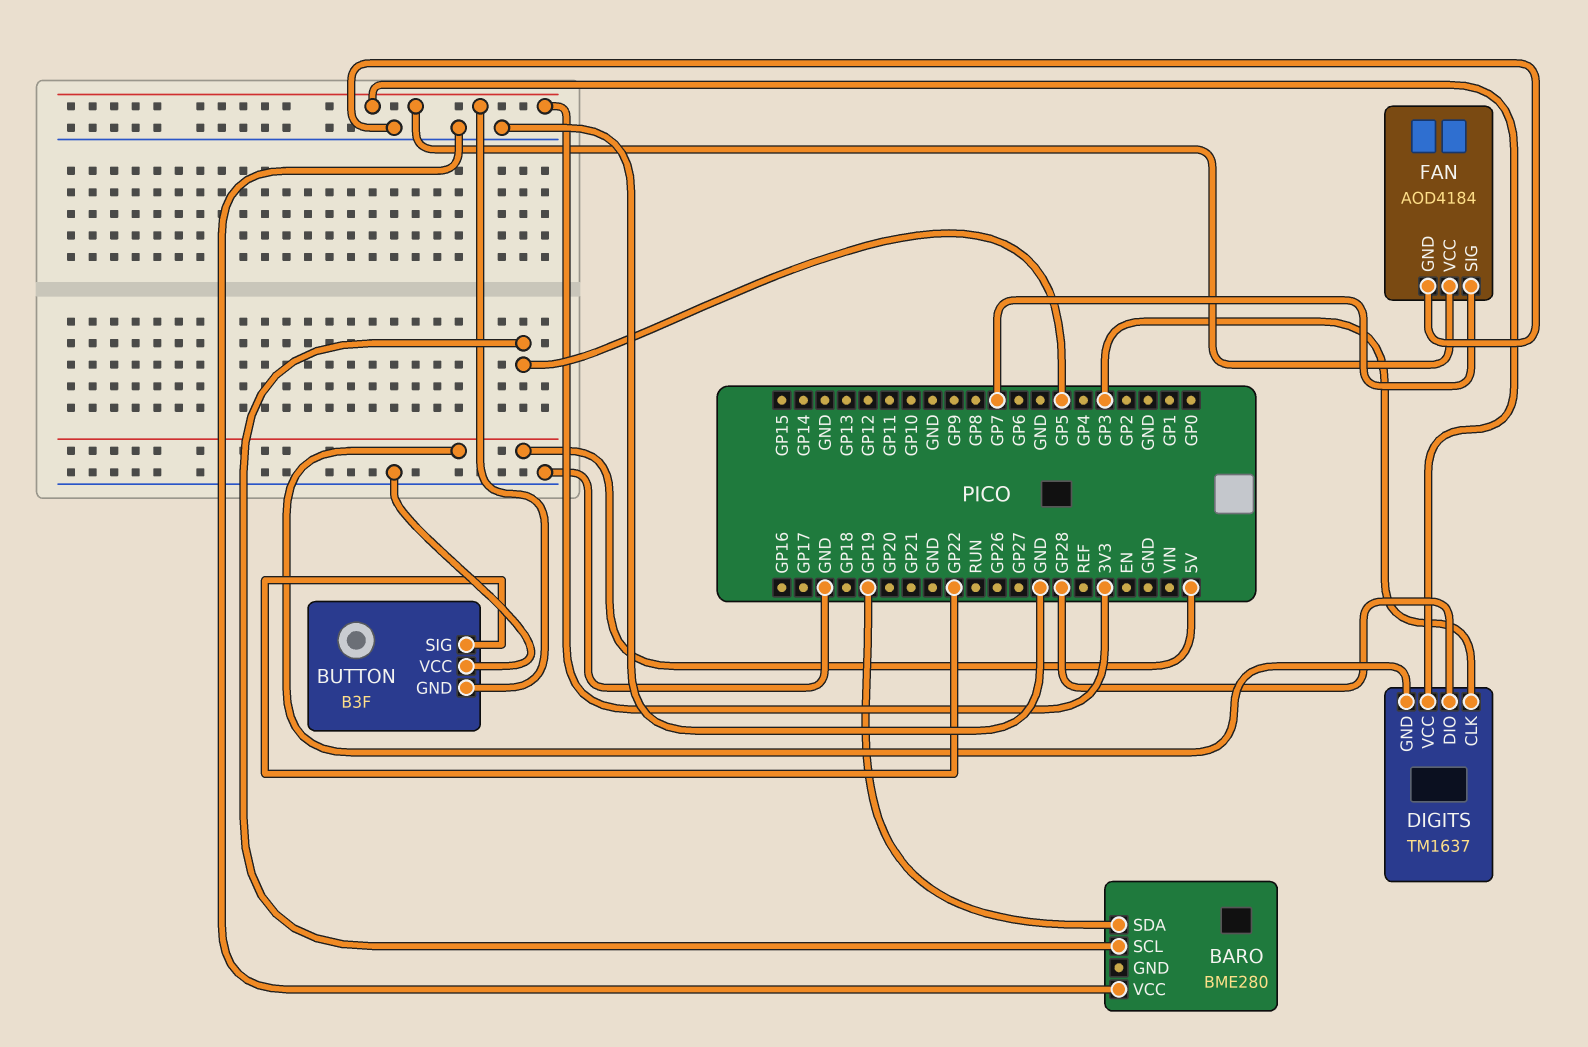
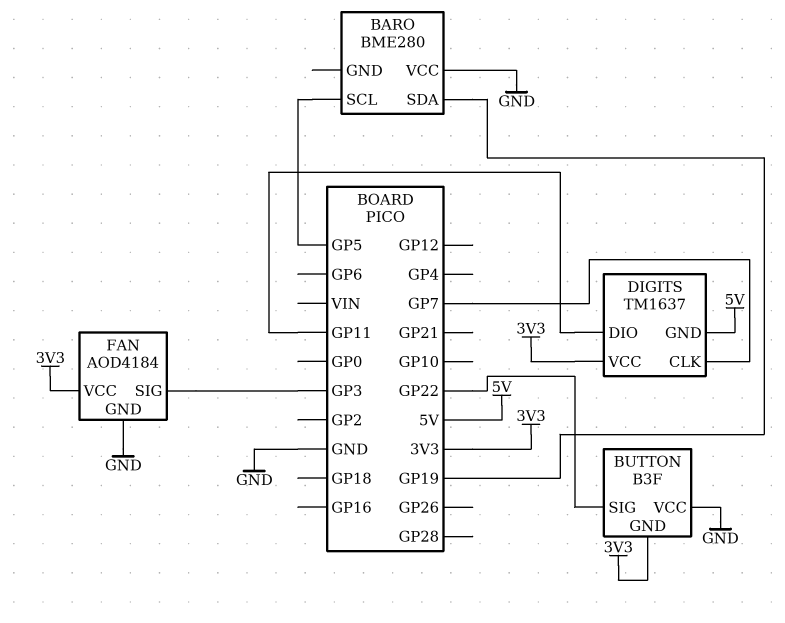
DIGITS pin CLK: GP3 -> GP7
DIGITS pin DIO: GP28 -> GP11
FAN pin SIG: GP7 -> GP3

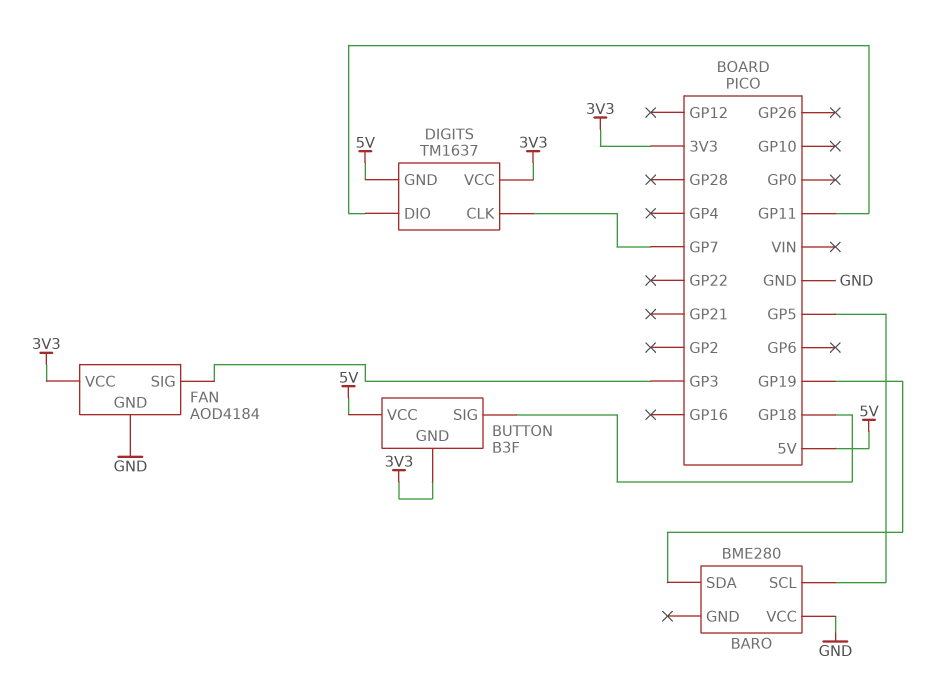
BUTTON pin SIG: GP22 -> GP18
BUTTON pin VCC: GND -> 5V

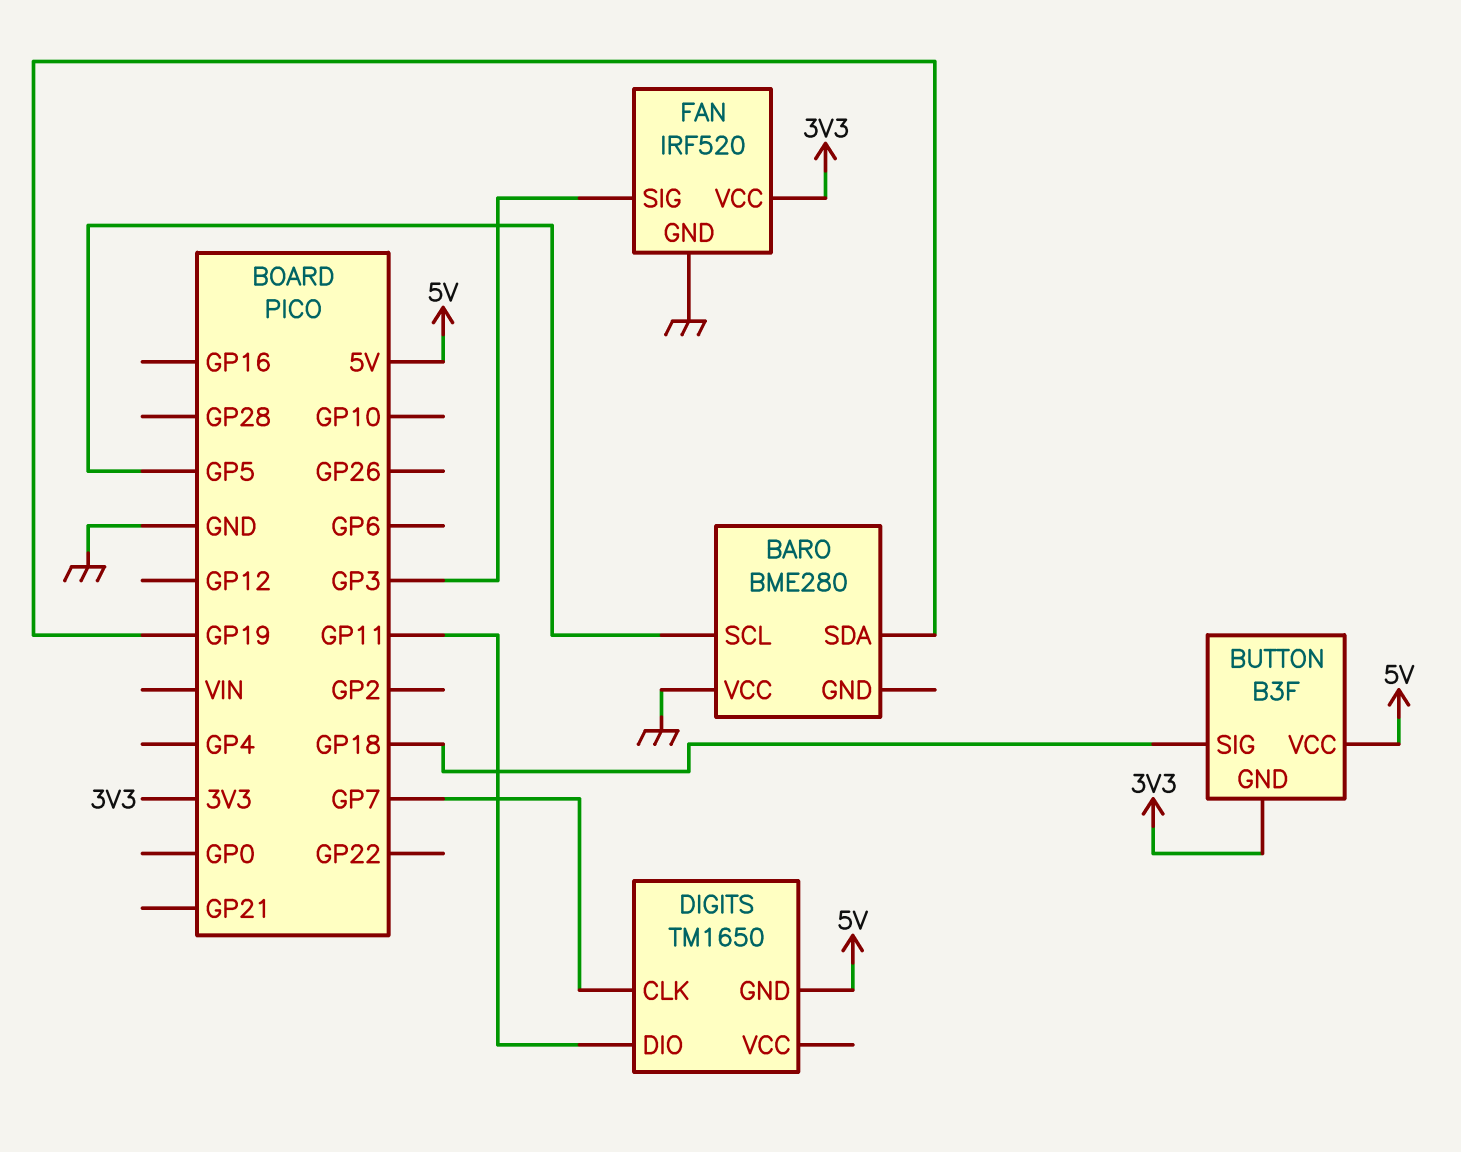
DIGITS: TM1637 -> TM1650
DIGITS pin VCC: 3V3 -> none
FAN: AOD4184 -> IRF520

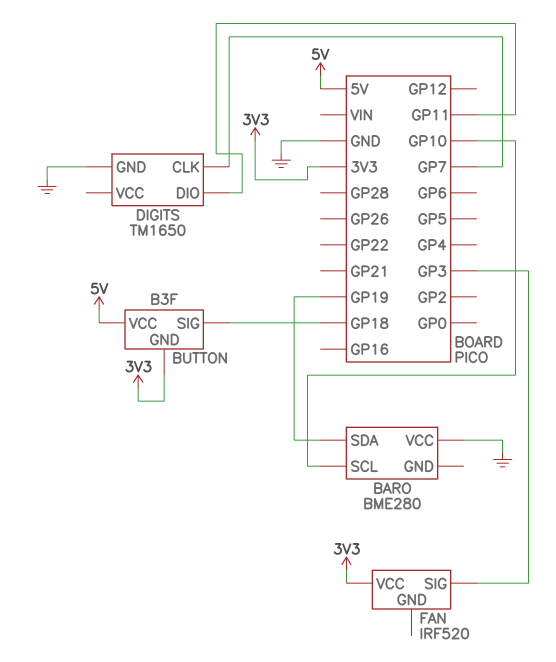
BARO pin SCL: GP5 -> GP10
DIGITS pin GND: 5V -> GND
FAN pin GND: GND -> none

